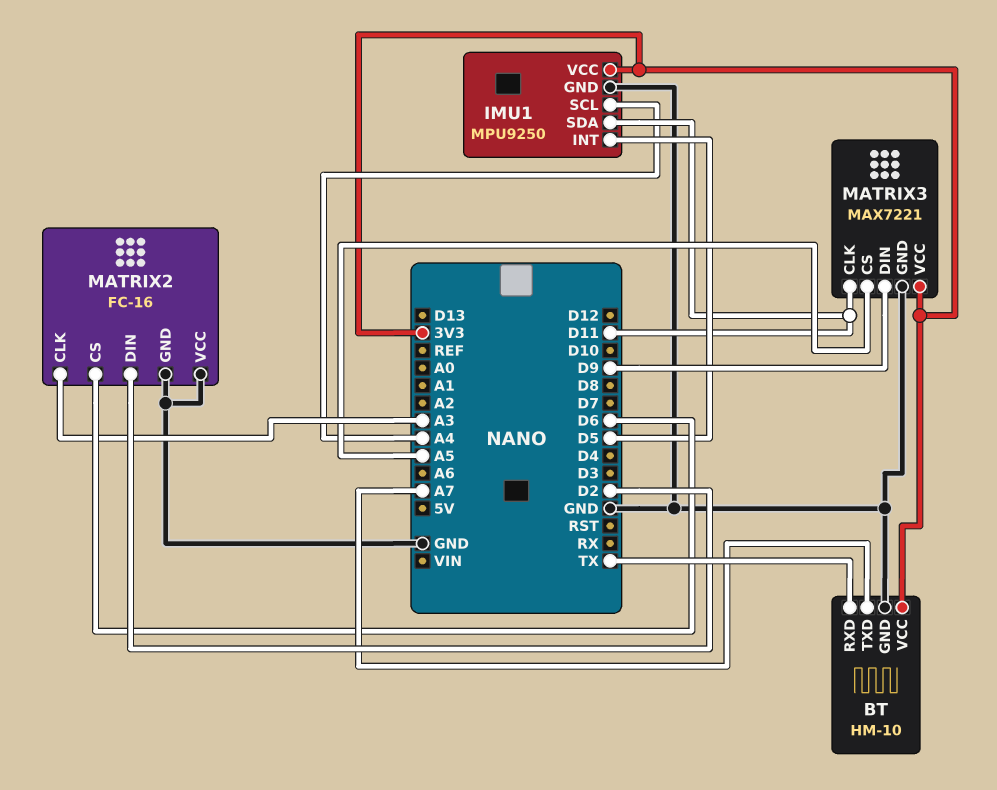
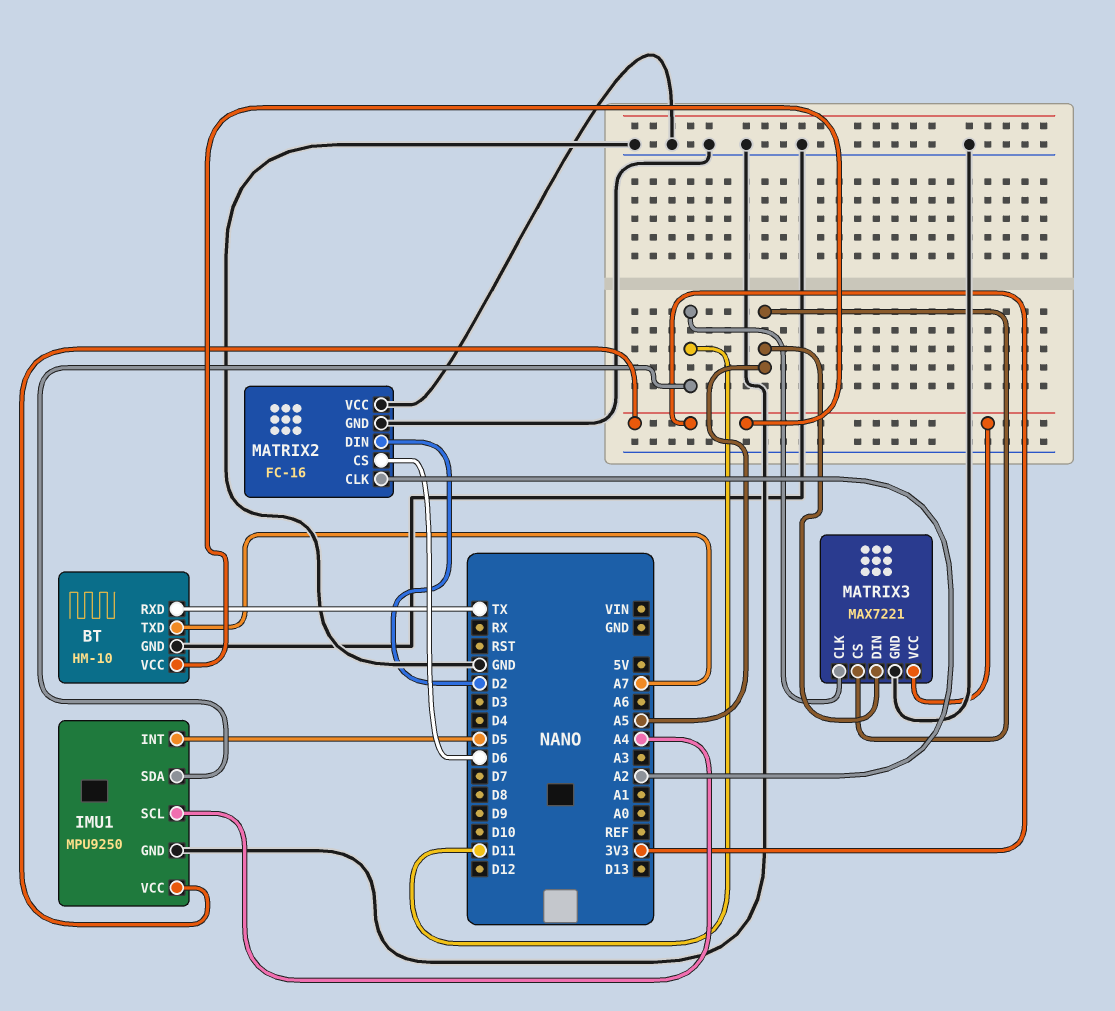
MATRIX2 pin CLK: A3 -> A2
MATRIX3 pin DIN: D9 -> A5

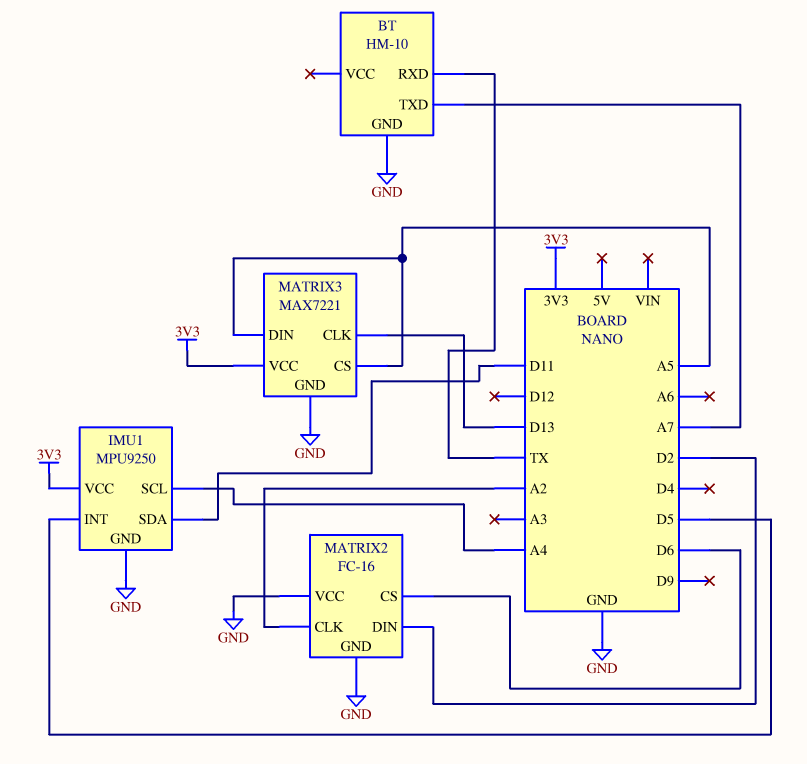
BT pin VCC: 3V3 -> none
MATRIX3 pin CLK: D11 -> D13

